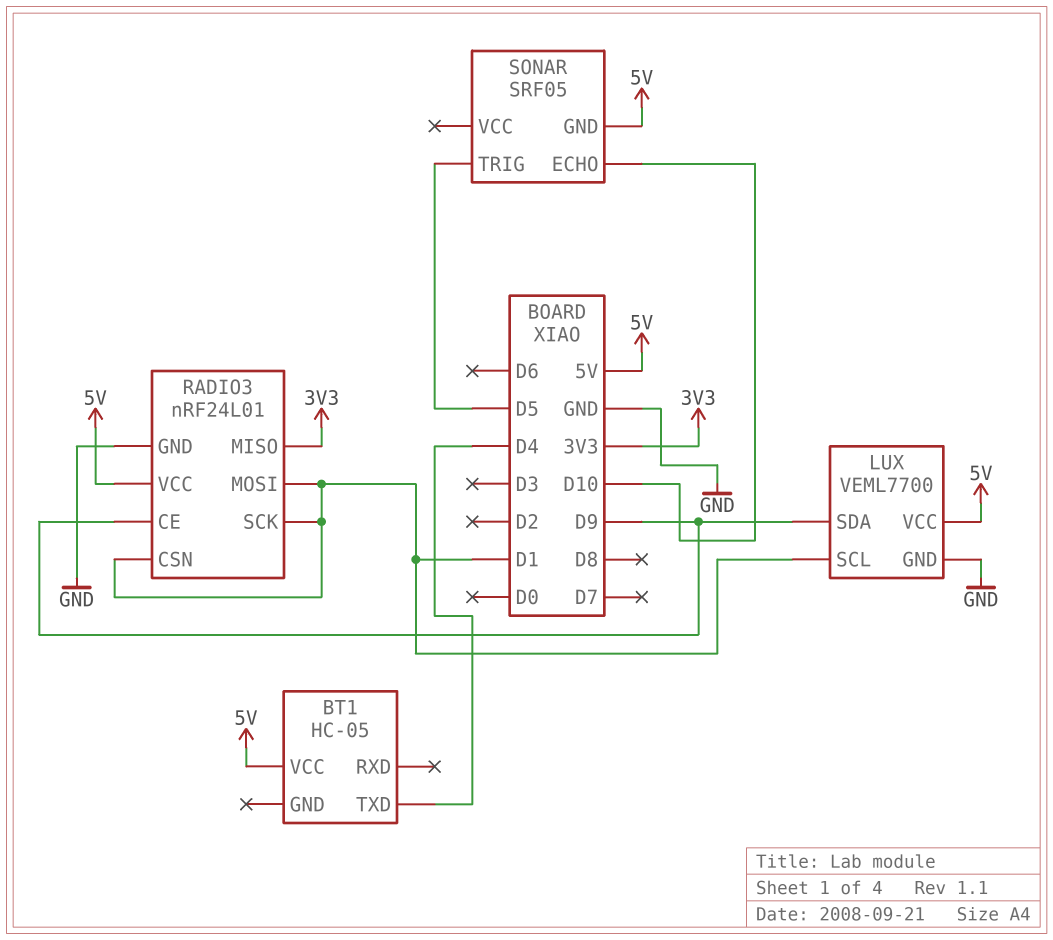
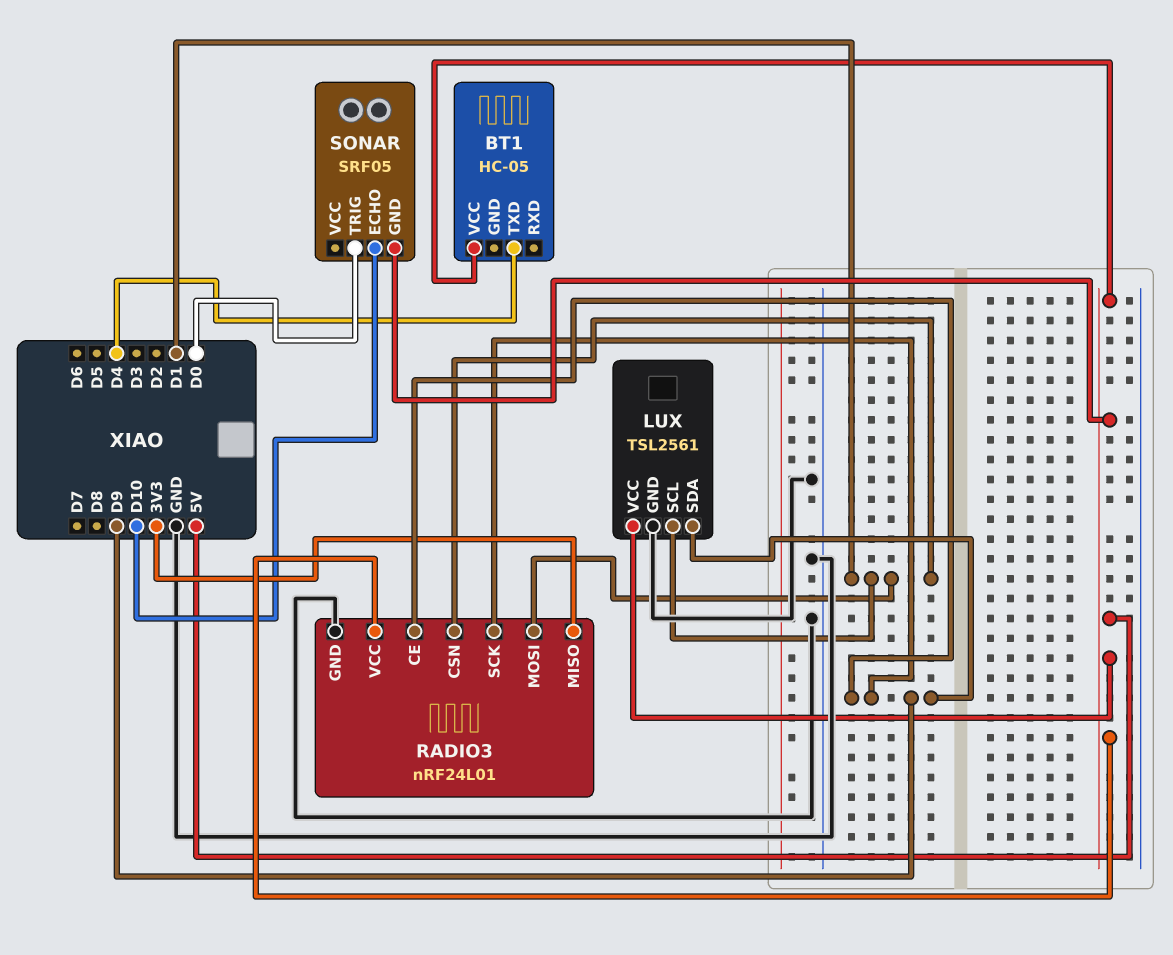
LUX: VEML7700 -> TSL2561
RADIO3 pin SCK: D1 -> D9
SONAR pin TRIG: D5 -> D0

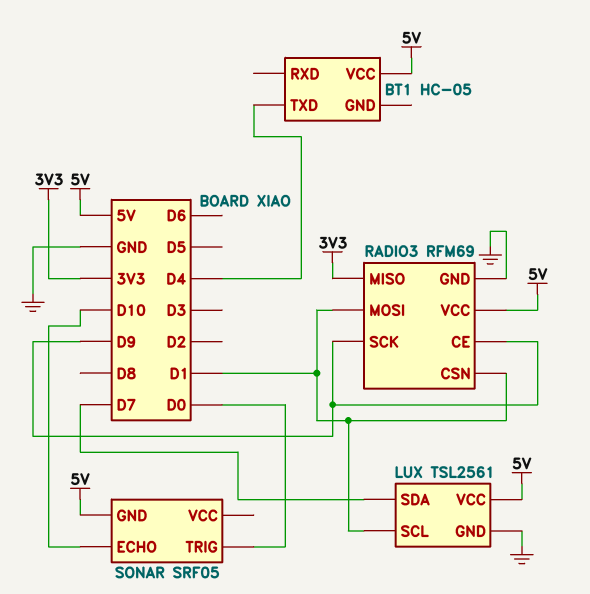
LUX pin SDA: D9 -> D7
RADIO3: nRF24L01 -> RFM69

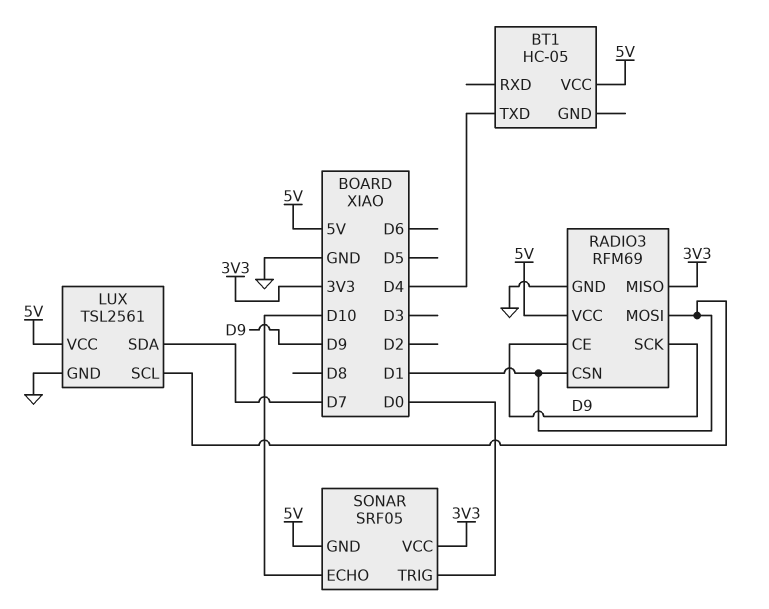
SONAR pin VCC: none -> 3V3

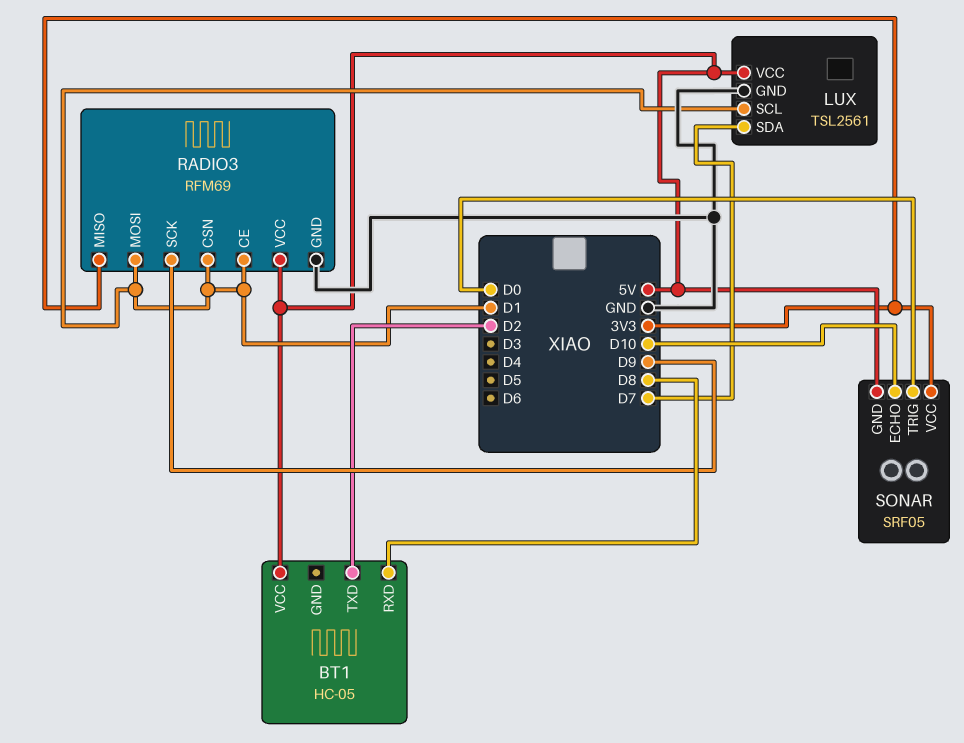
BT1 pin RXD: none -> D8
BT1 pin TXD: D4 -> D2
RADIO3 pin CE: D9 -> D1

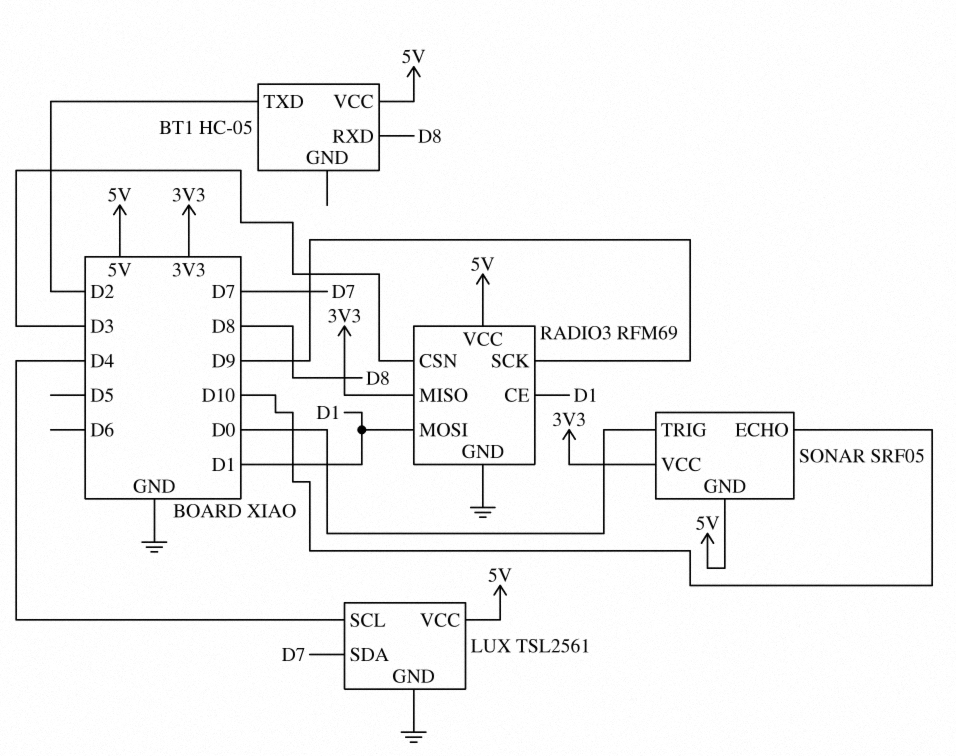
LUX pin SCL: D1 -> D4
RADIO3 pin CSN: D1 -> D3

